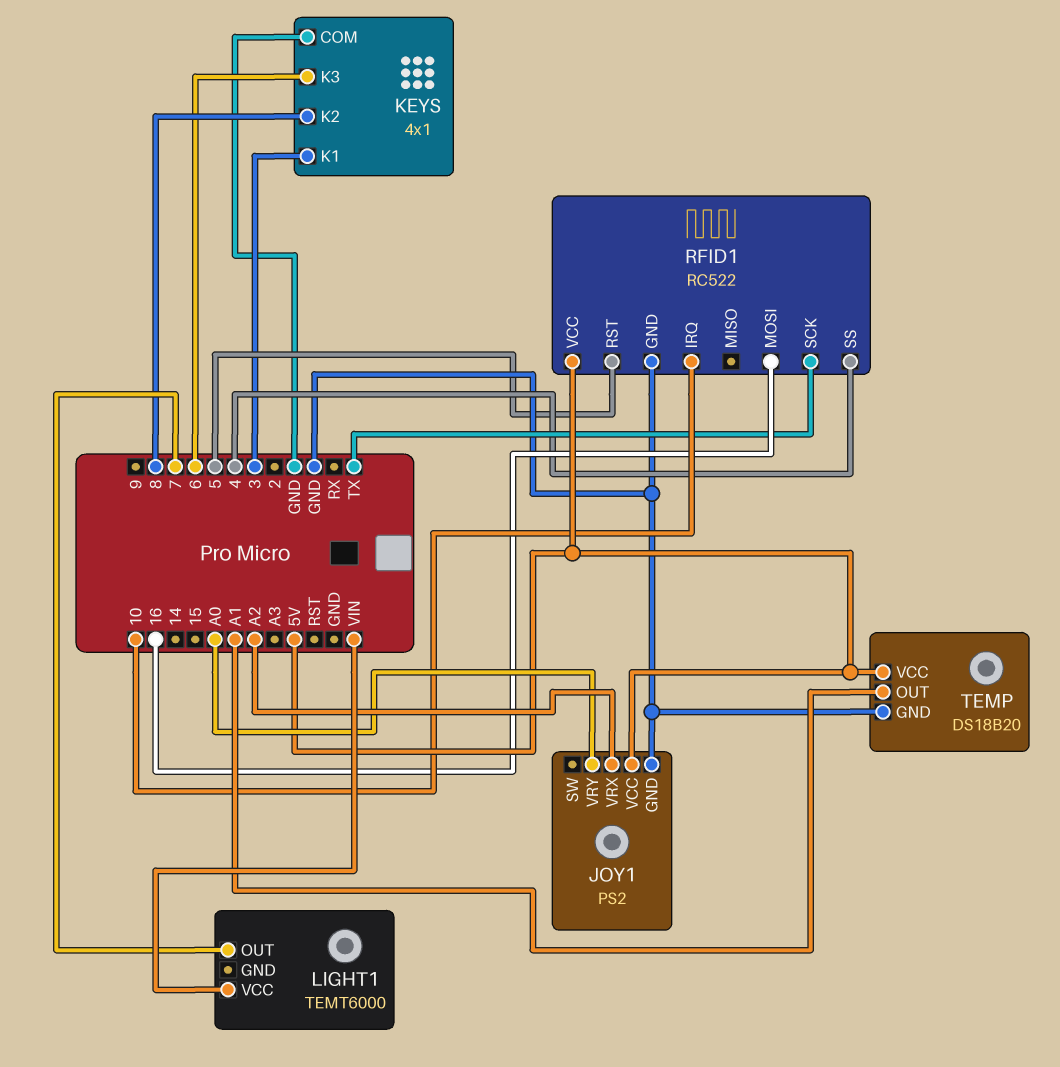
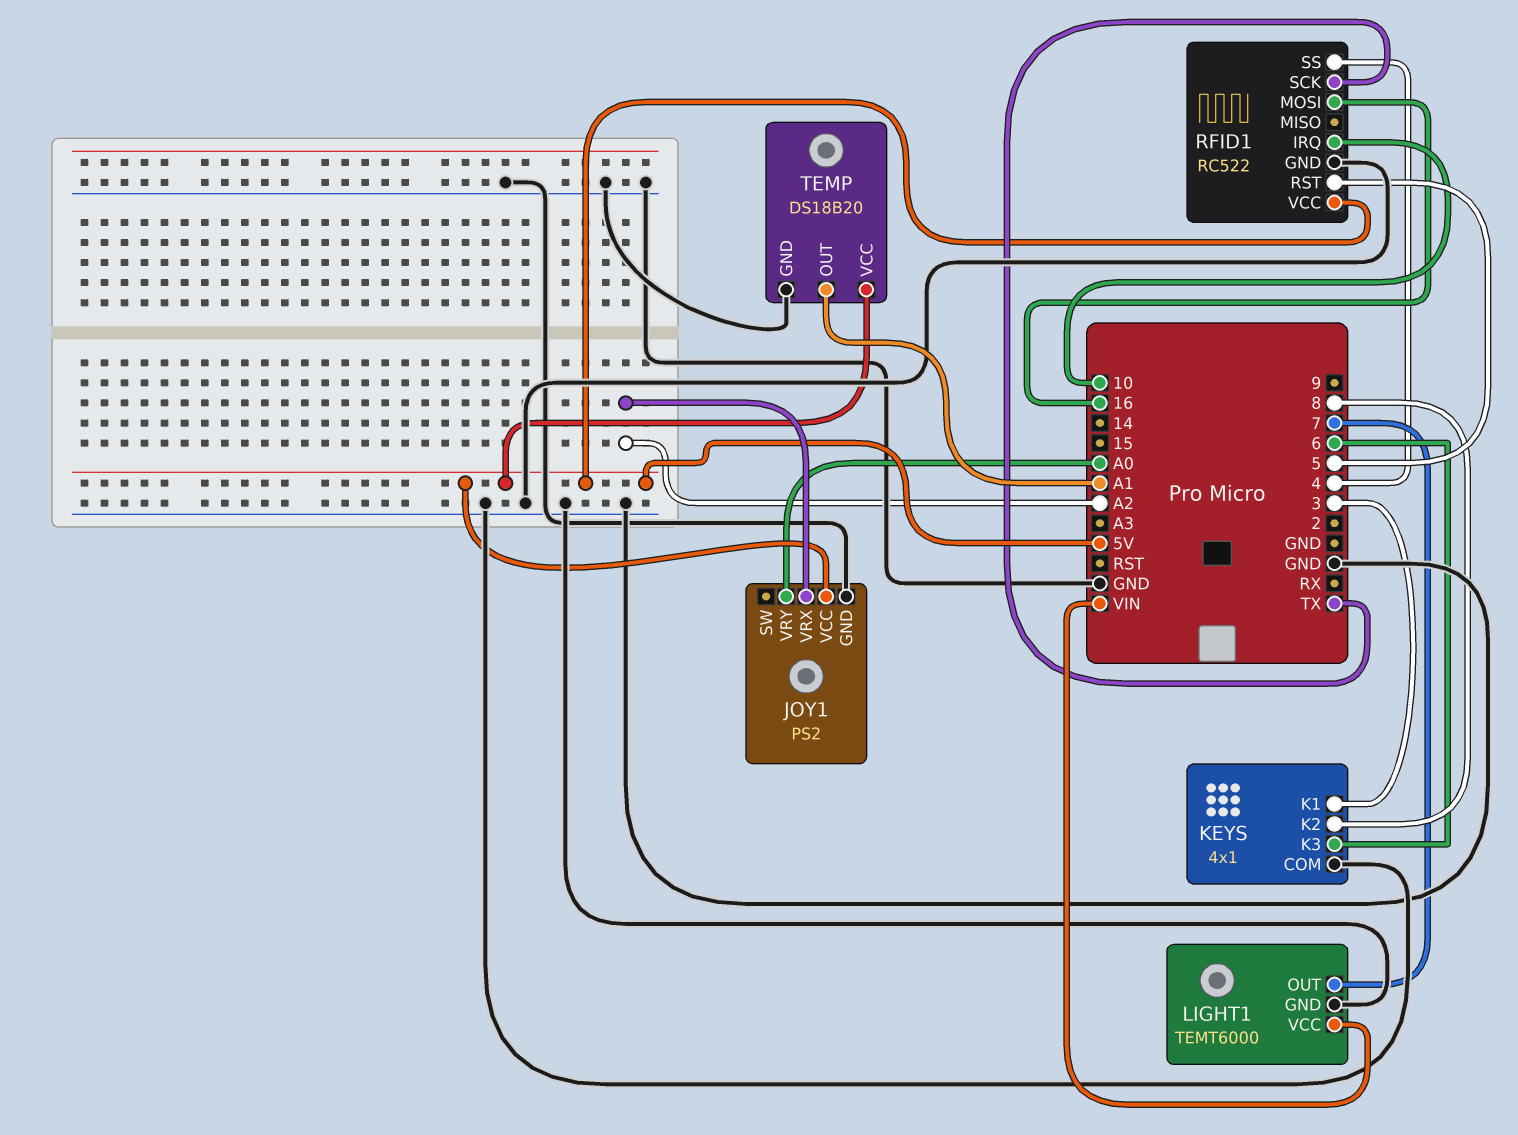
LIGHT1 pin GND: none -> GND

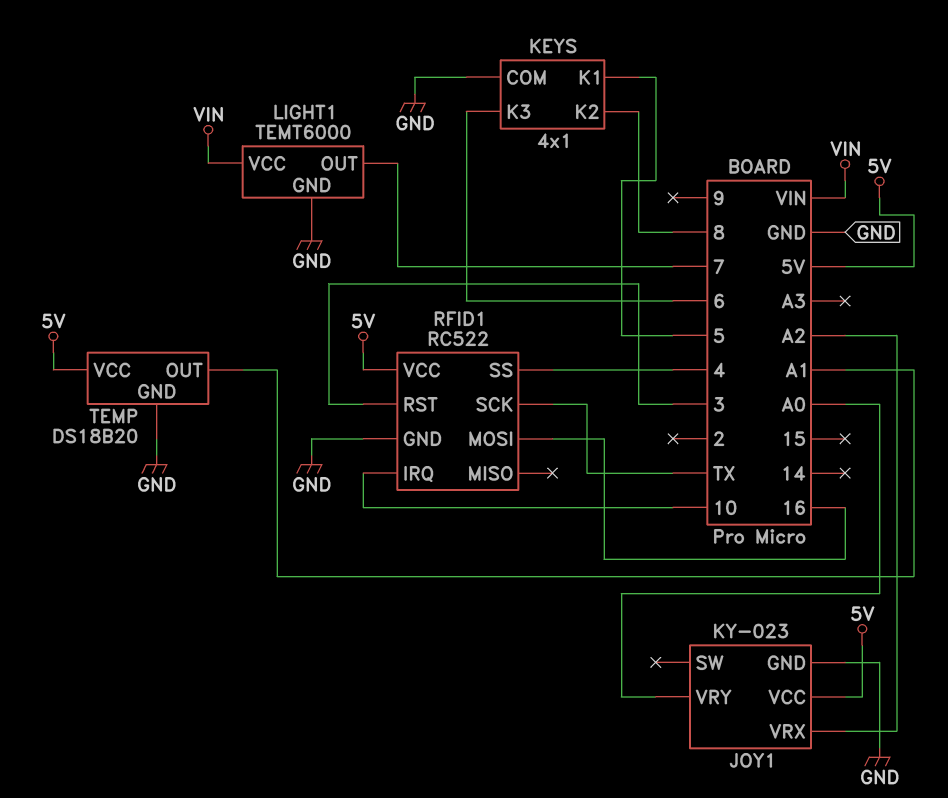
JOY1: PS2 -> KY-023
KEYS pin K1: 3 -> 5
RFID1 pin RST: 5 -> 3

